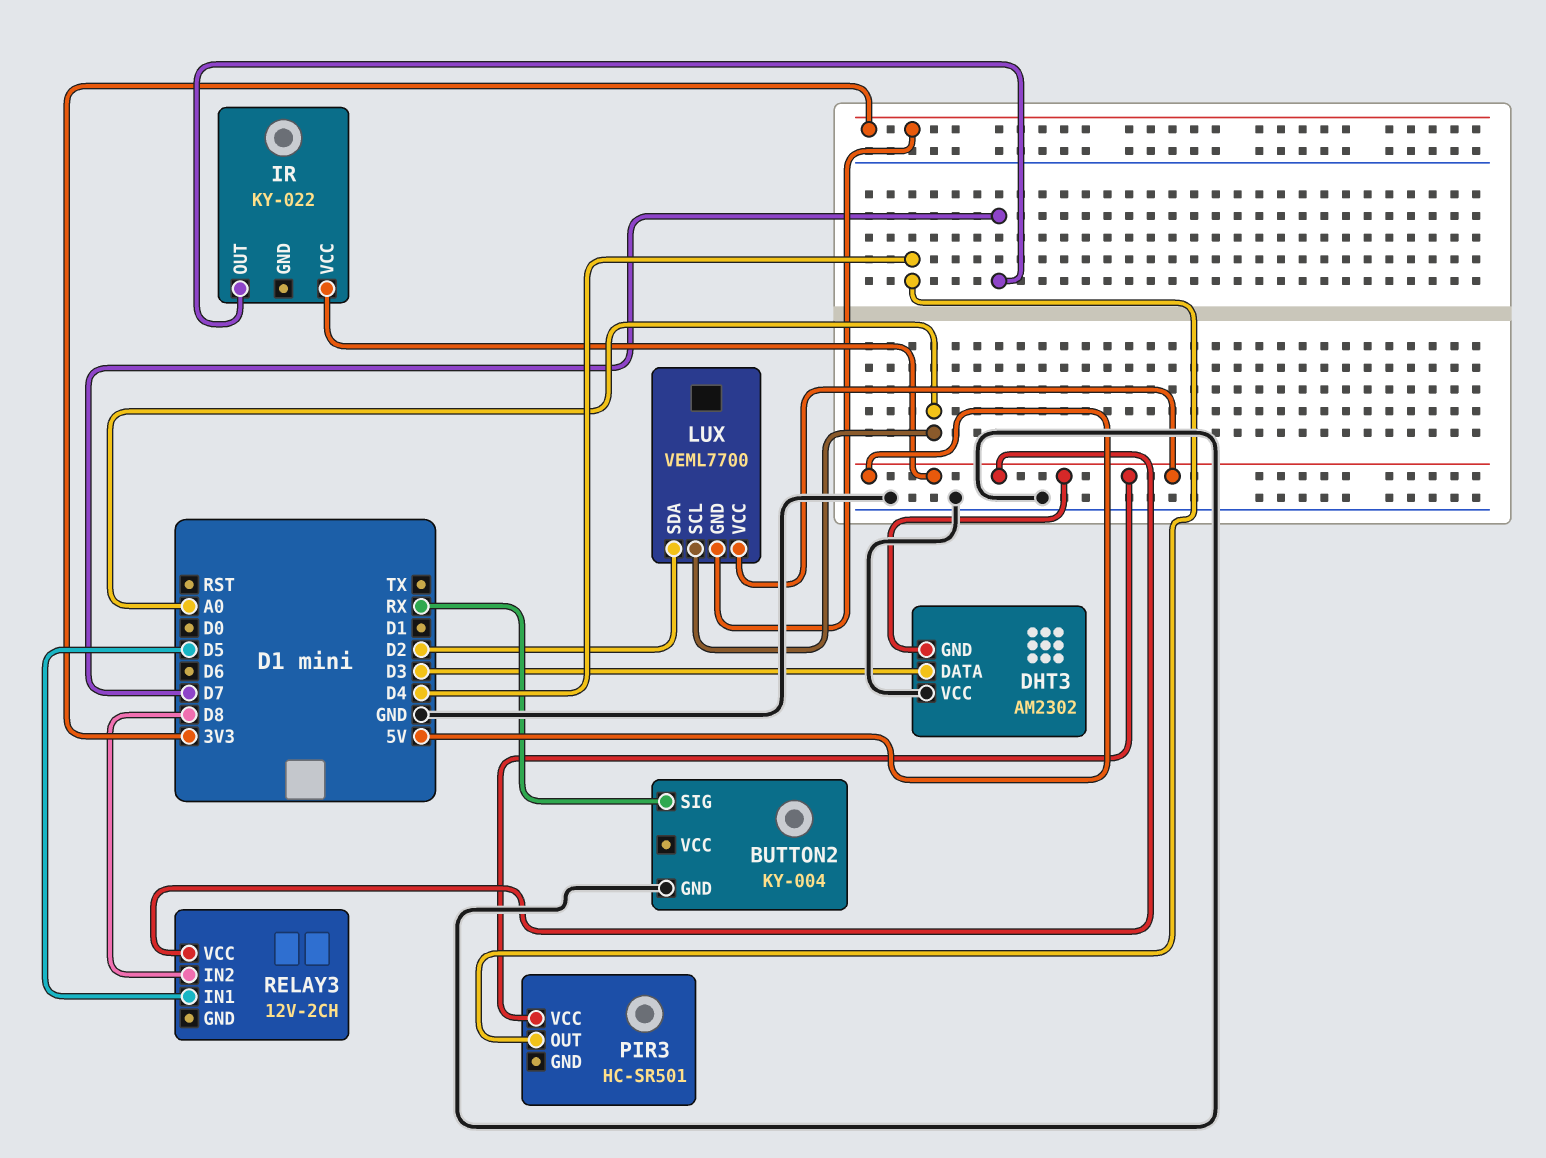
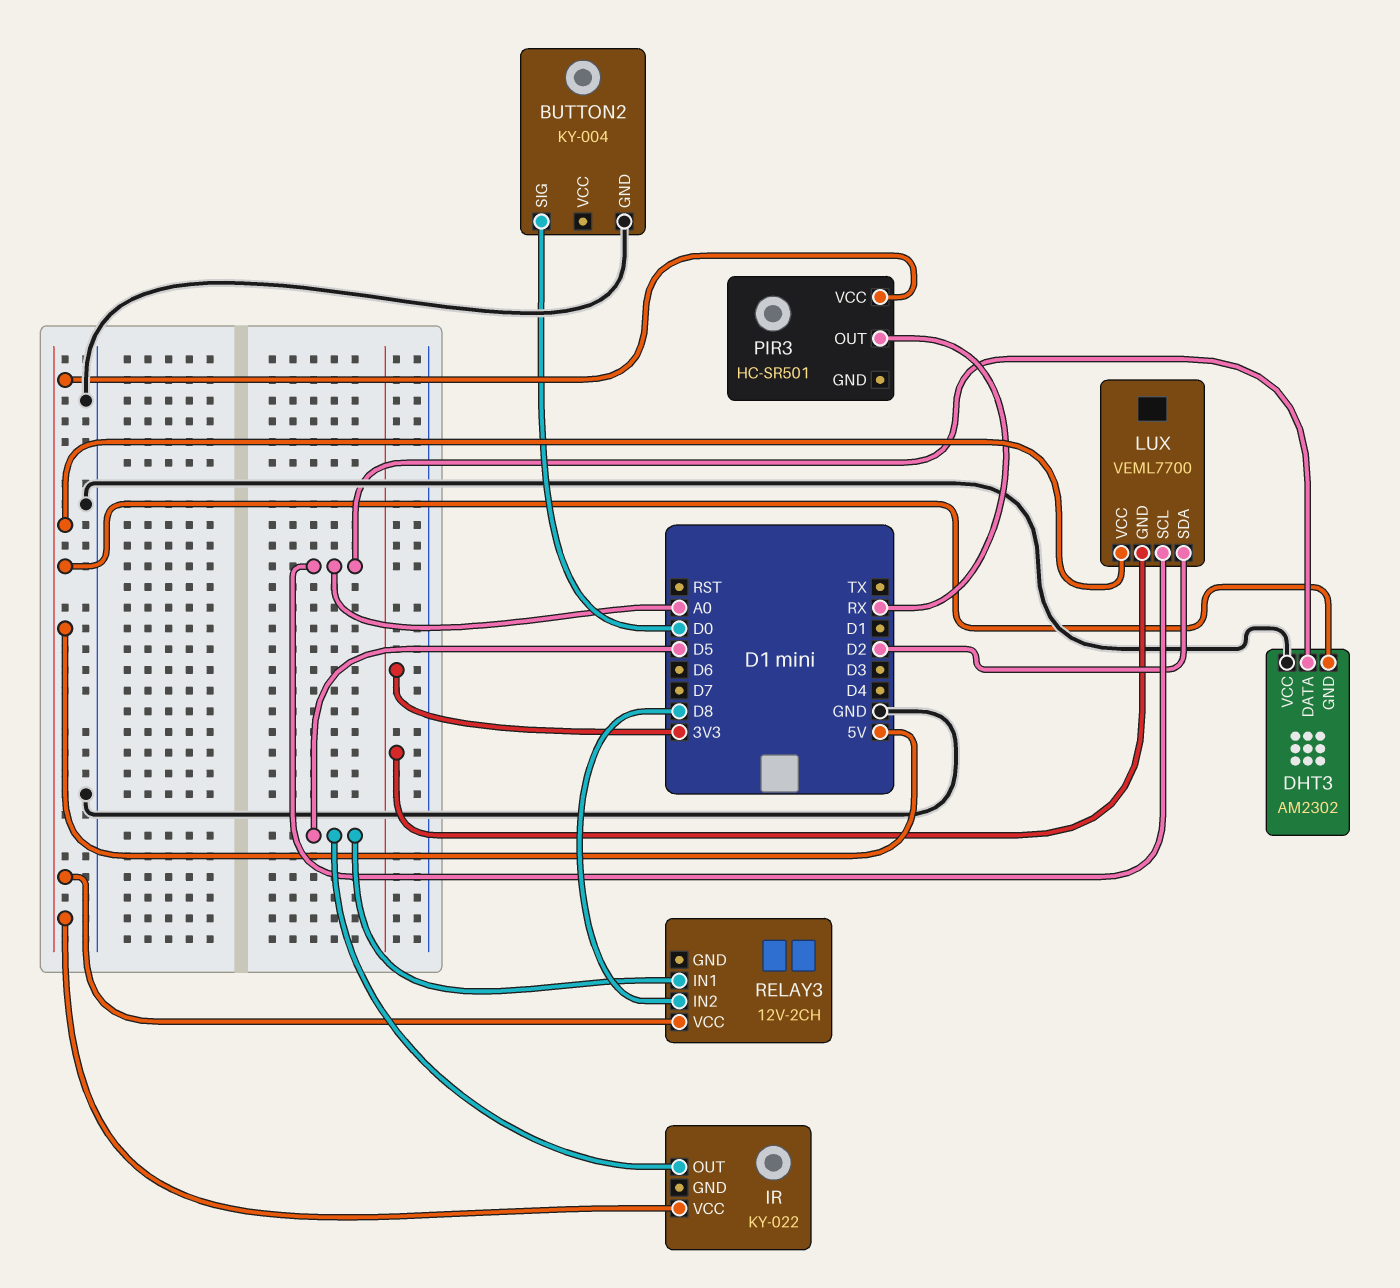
BUTTON2 pin SIG: RX -> D0
DHT3 pin DATA: D3 -> A0
IR pin OUT: D7 -> D5
PIR3 pin OUT: D4 -> RX

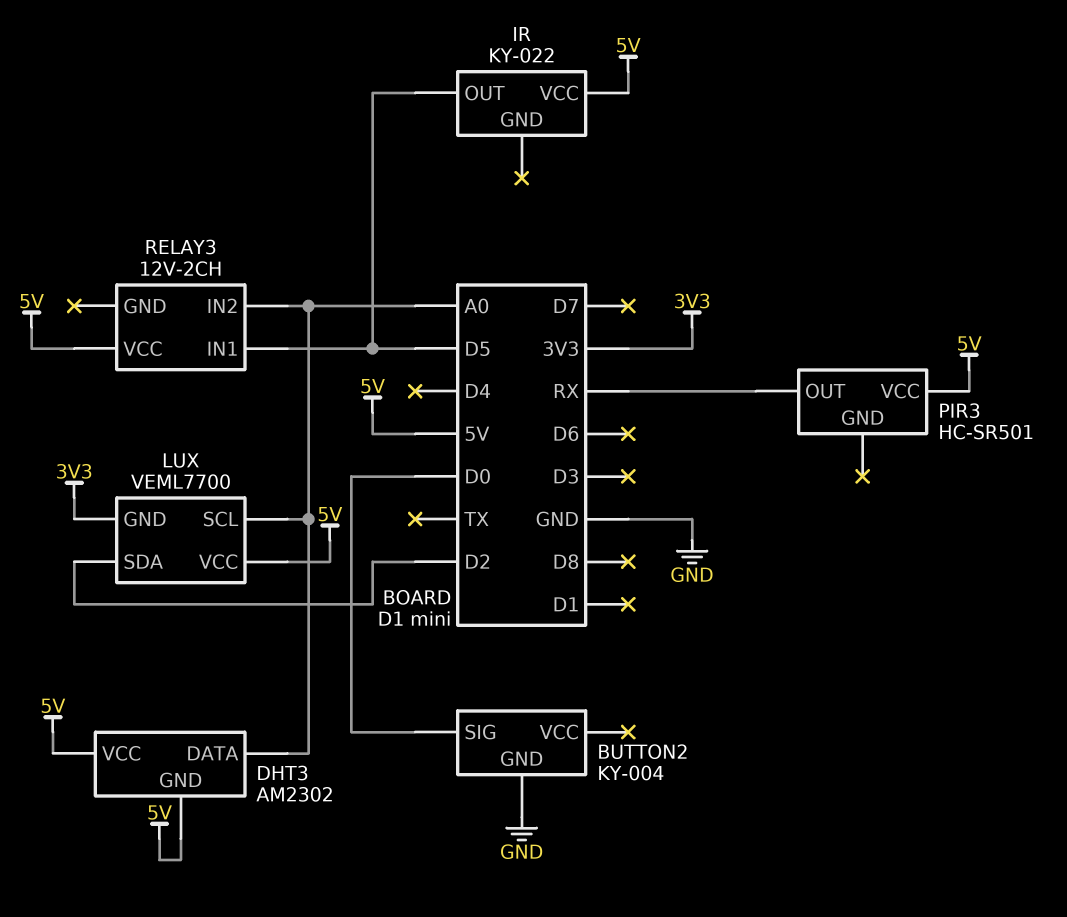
DHT3 pin VCC: GND -> 5V
RELAY3 pin IN2: D8 -> A0

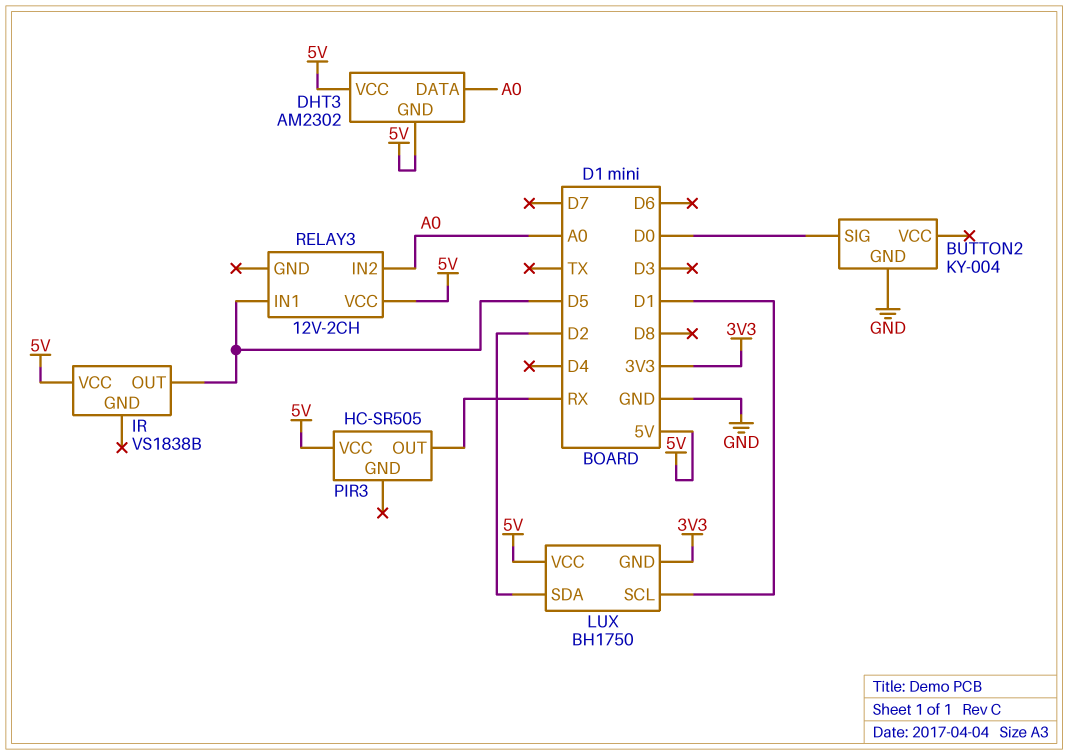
IR: KY-022 -> VS1838B
LUX: VEML7700 -> BH1750
LUX pin SCL: A0 -> D1
PIR3: HC-SR501 -> HC-SR505

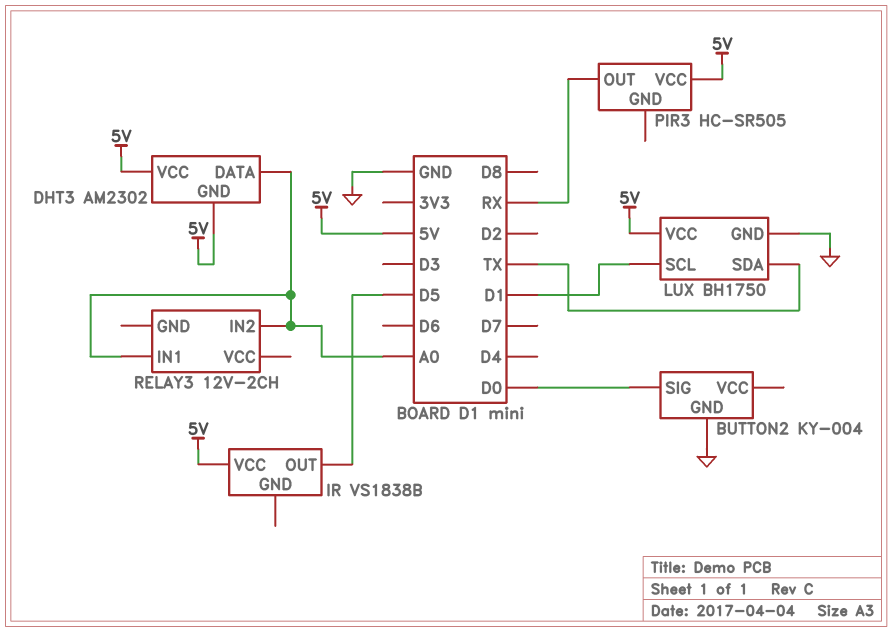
LUX pin GND: 3V3 -> GND
LUX pin SDA: D2 -> TX
RELAY3 pin IN1: D5 -> A0
RELAY3 pin VCC: 5V -> none

